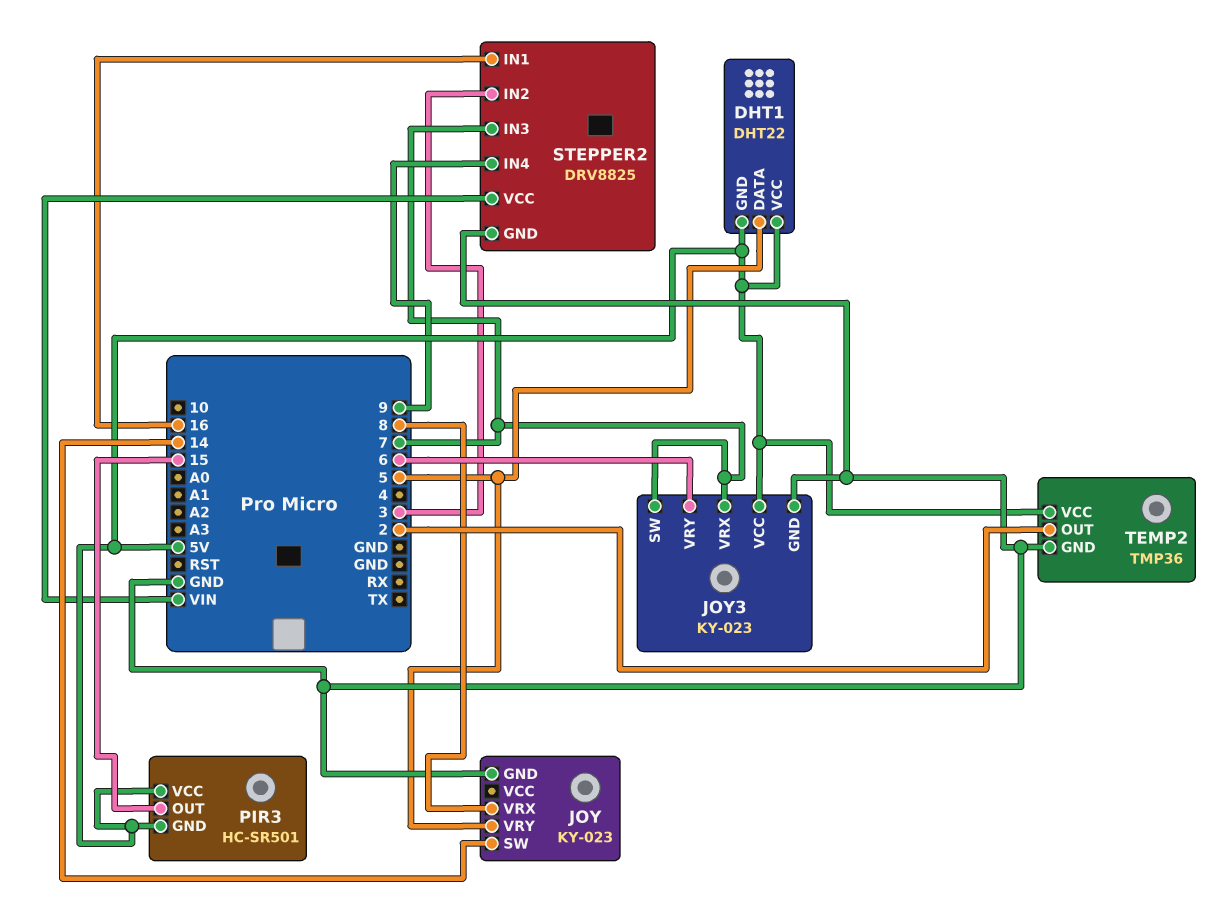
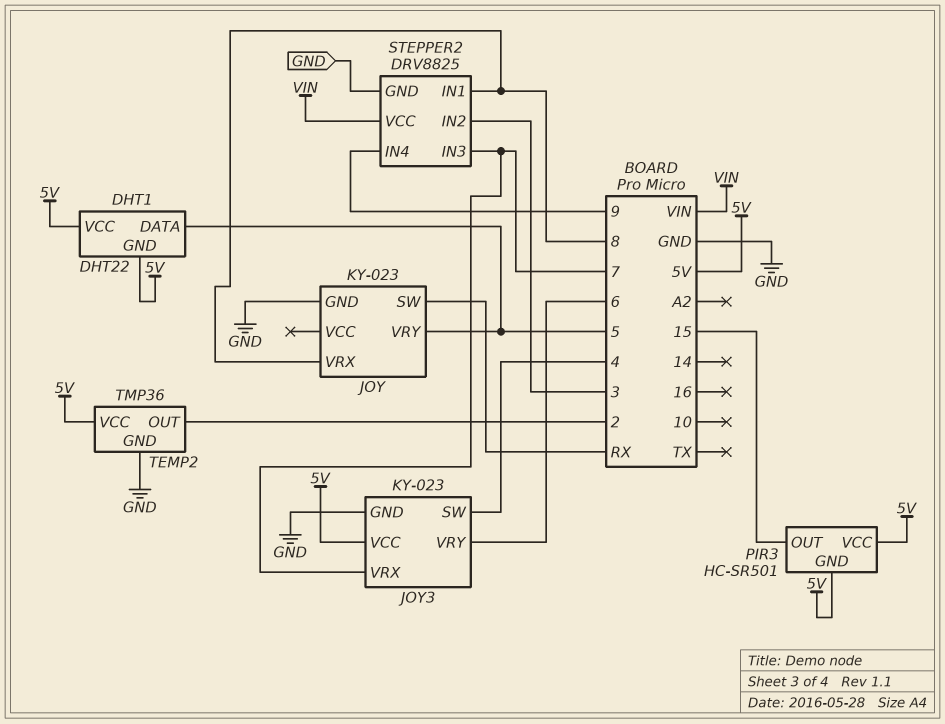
JOY pin SW: 14 -> RX
JOY3 pin SW: 7 -> 4
STEPPER2 pin IN1: 16 -> 8

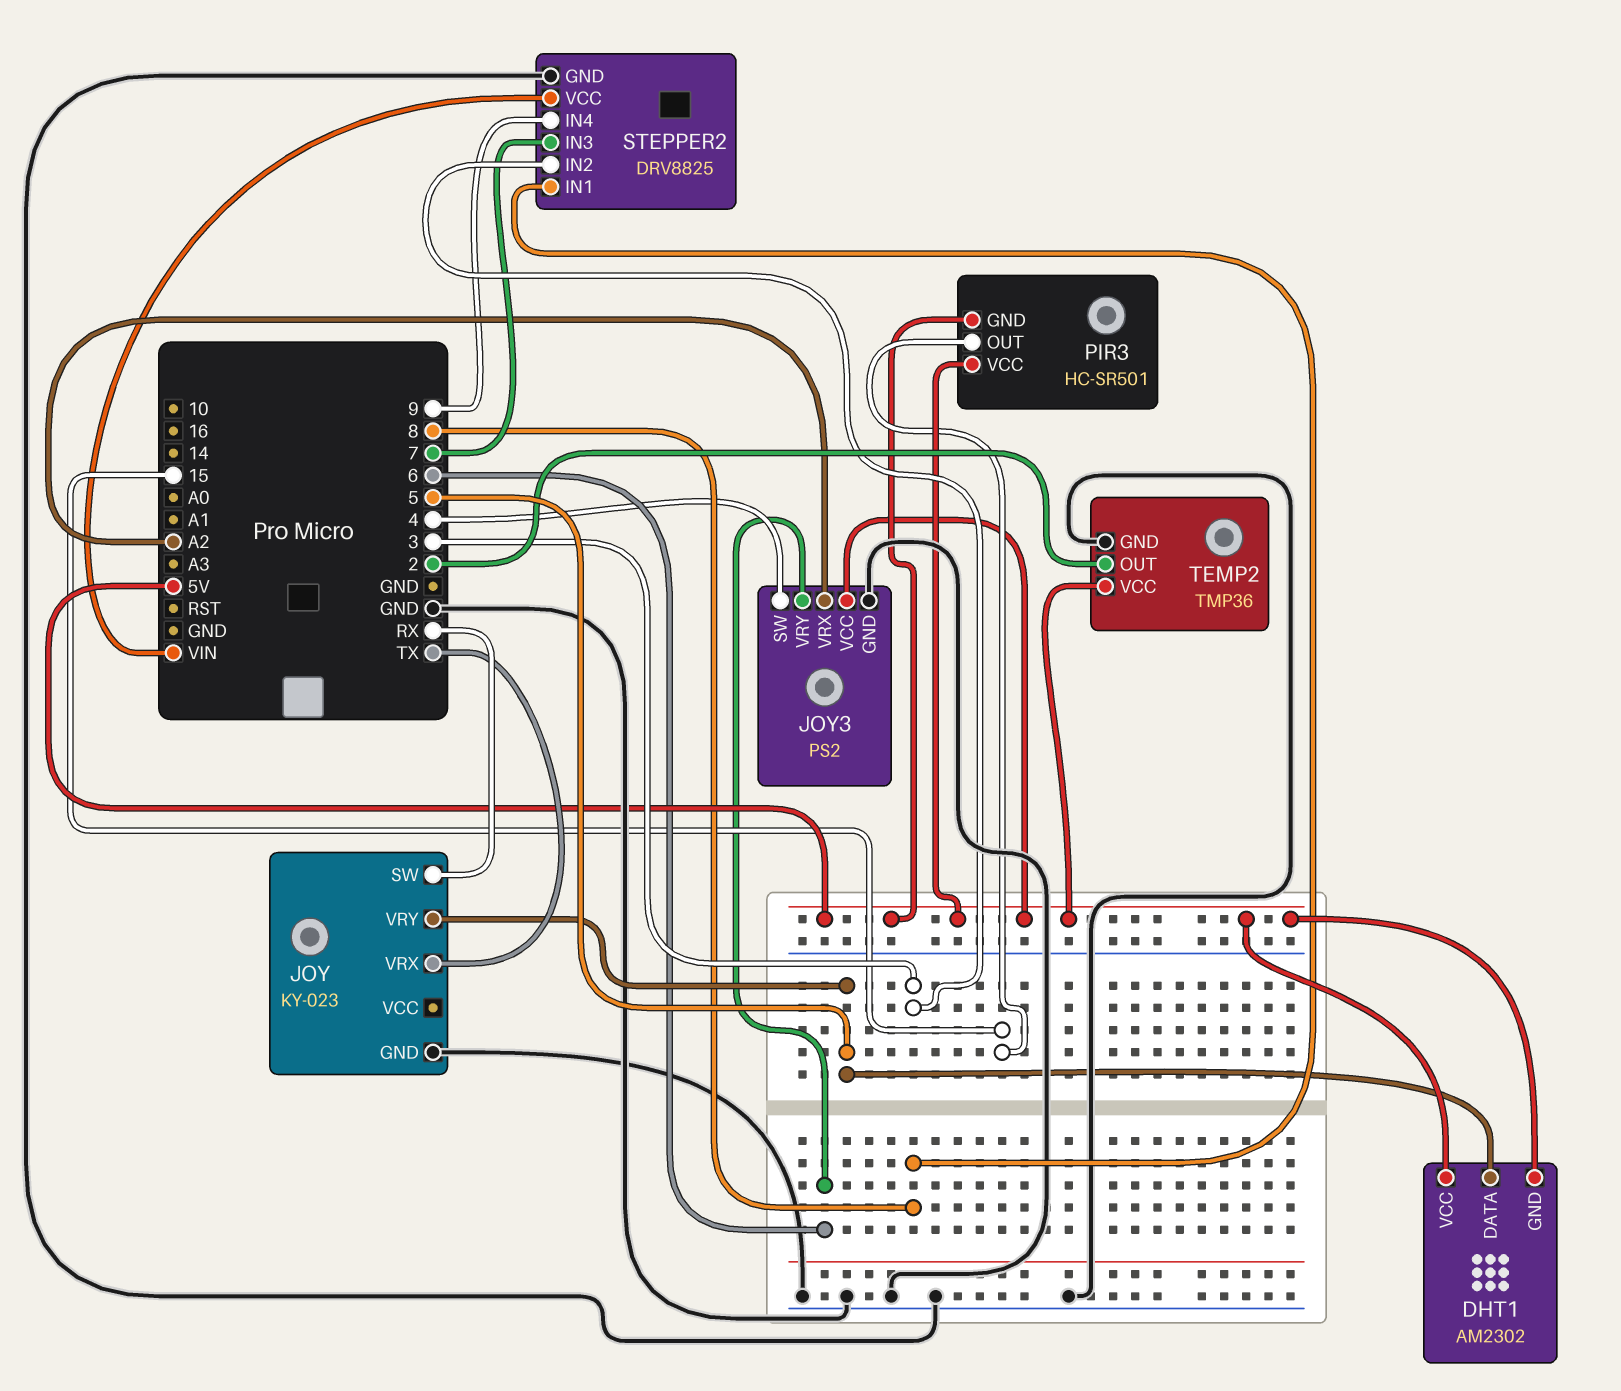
DHT1: DHT22 -> AM2302
JOY pin VRX: 8 -> TX
JOY3: KY-023 -> PS2
JOY3 pin VRX: 7 -> A2

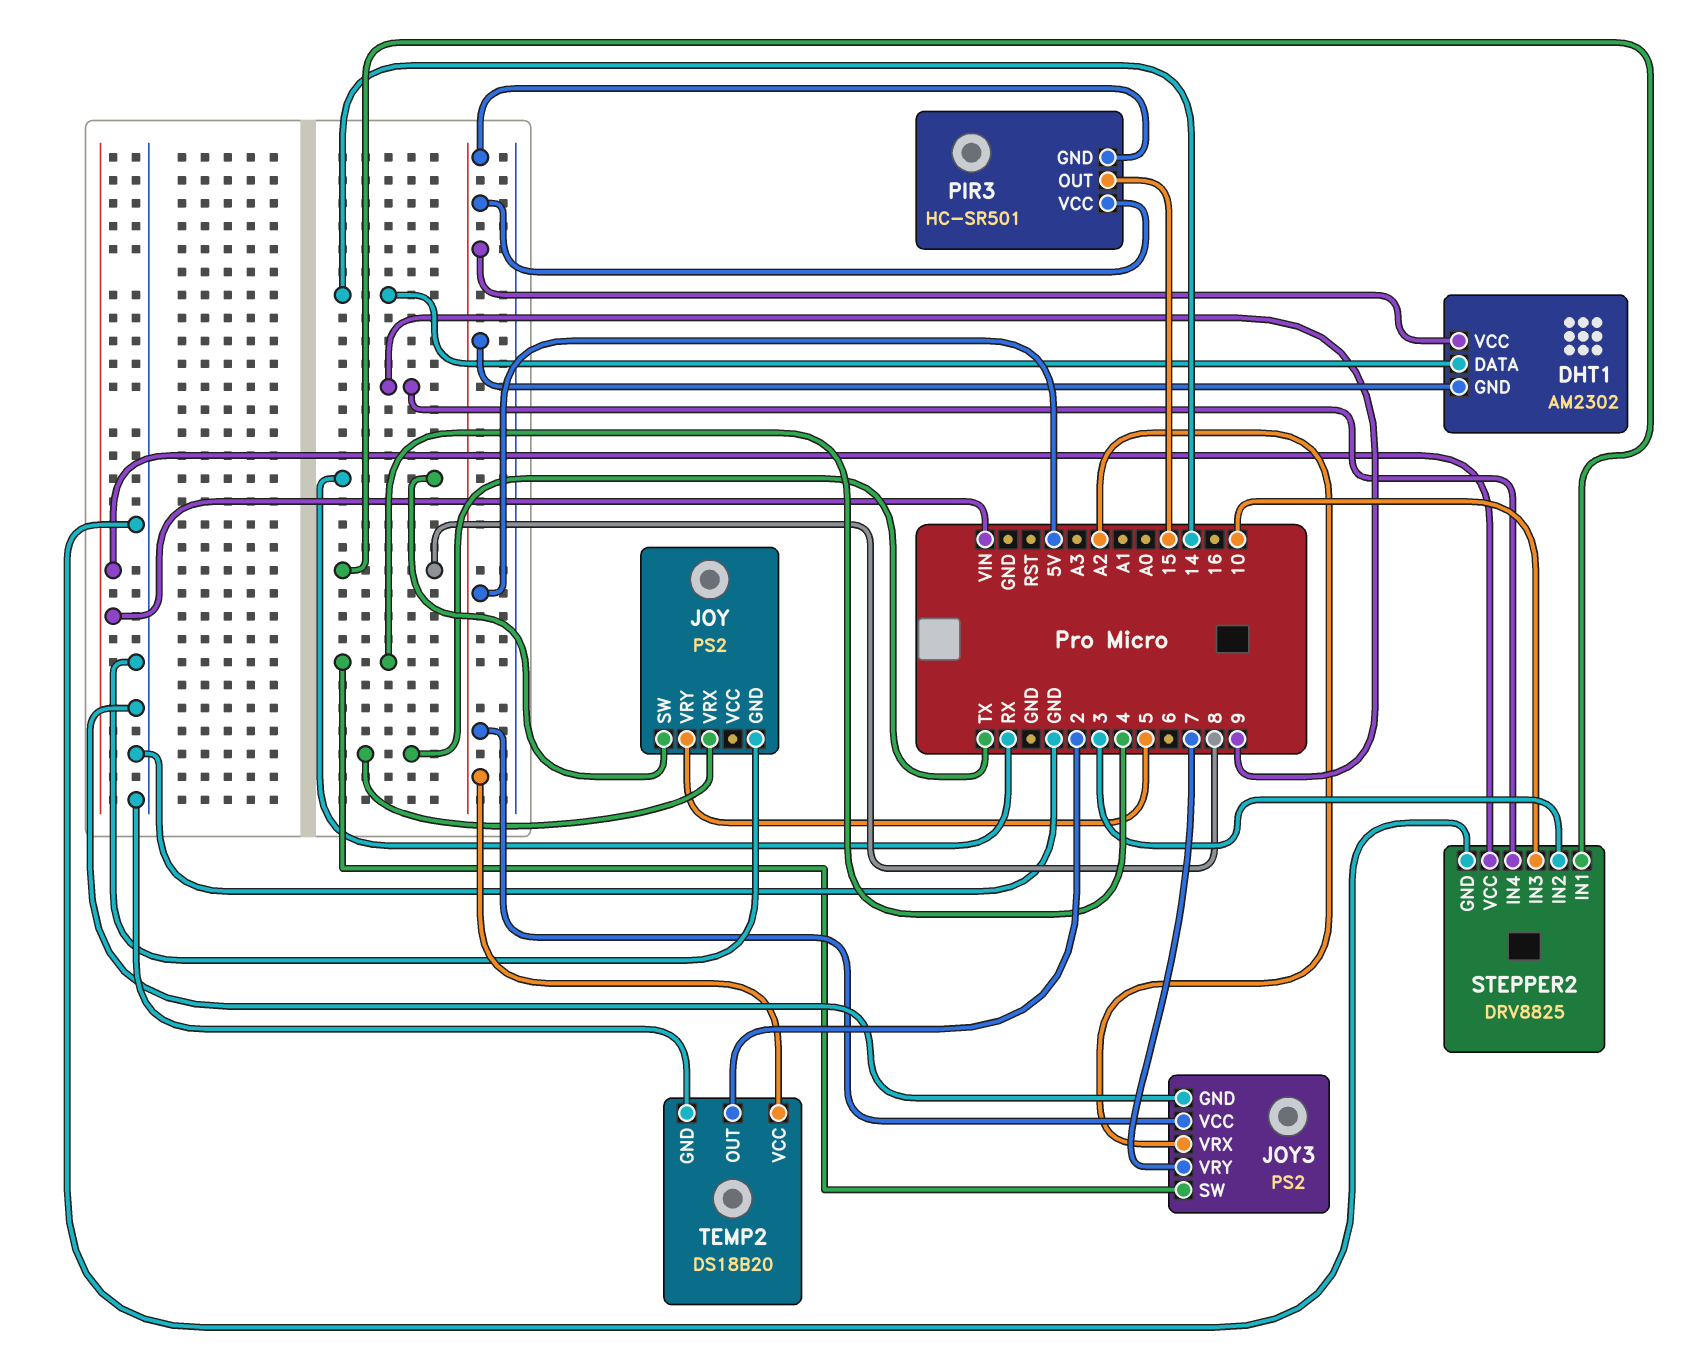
DHT1 pin DATA: 5 -> 14
JOY: KY-023 -> PS2
JOY3 pin VRY: 6 -> 7
STEPPER2 pin IN3: 7 -> 10
TEMP2: TMP36 -> DS18B20

